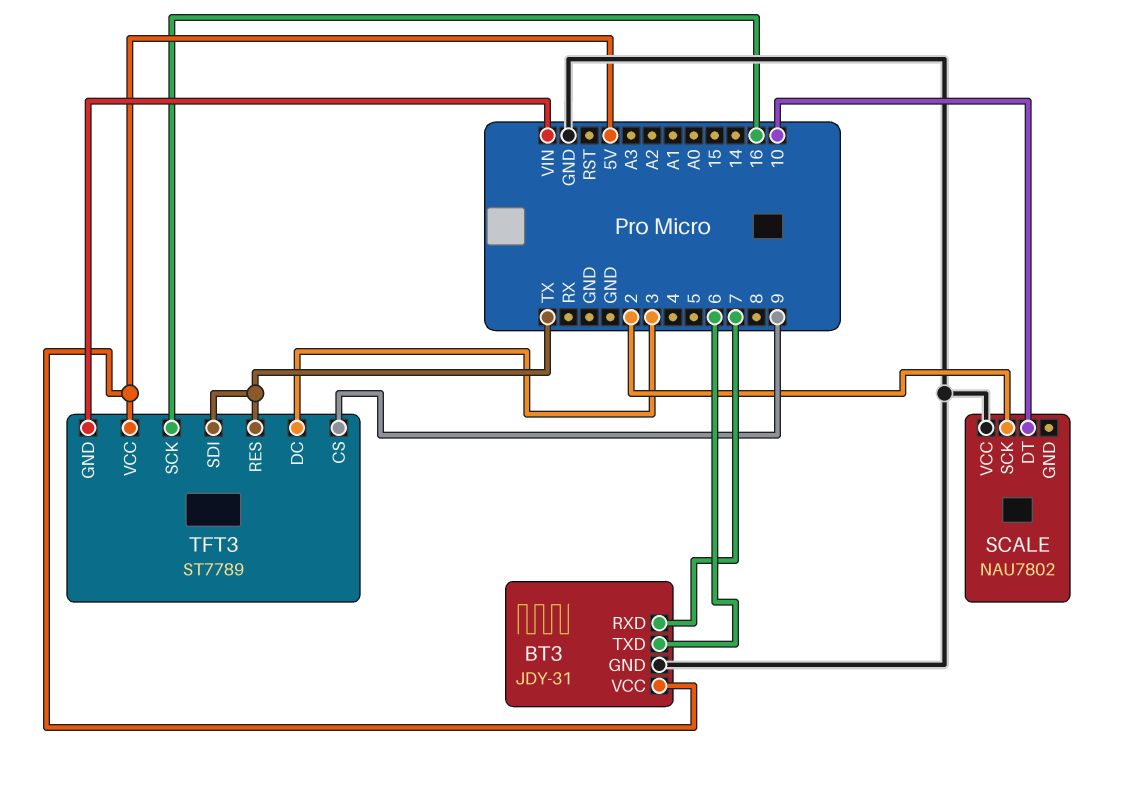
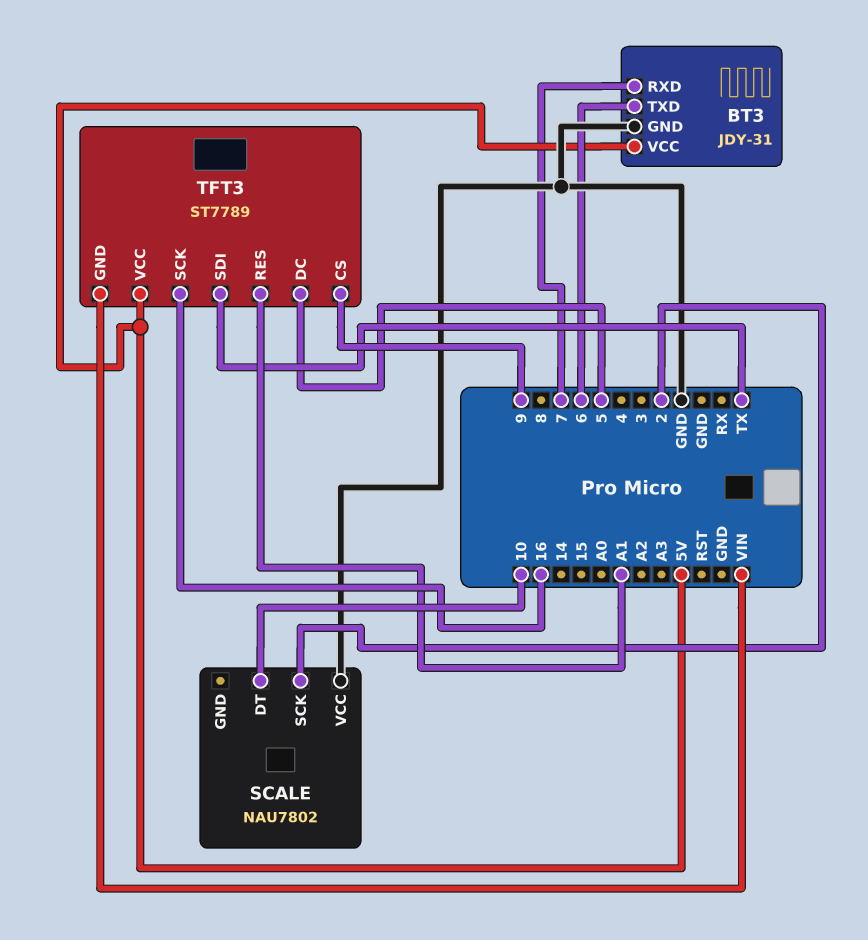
TFT3 pin DC: 3 -> 5
TFT3 pin RES: TX -> A1

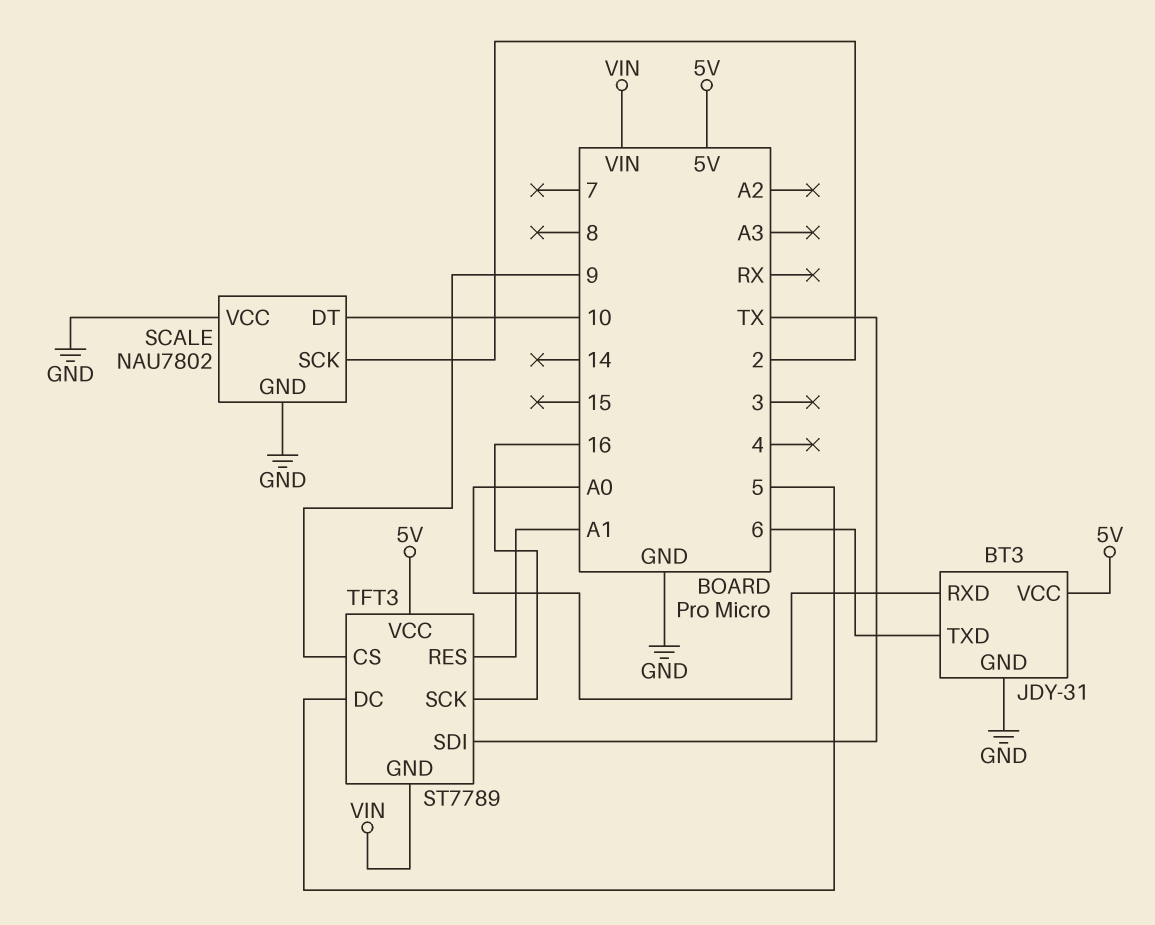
BT3 pin RXD: 7 -> A0
SCALE pin GND: none -> GND

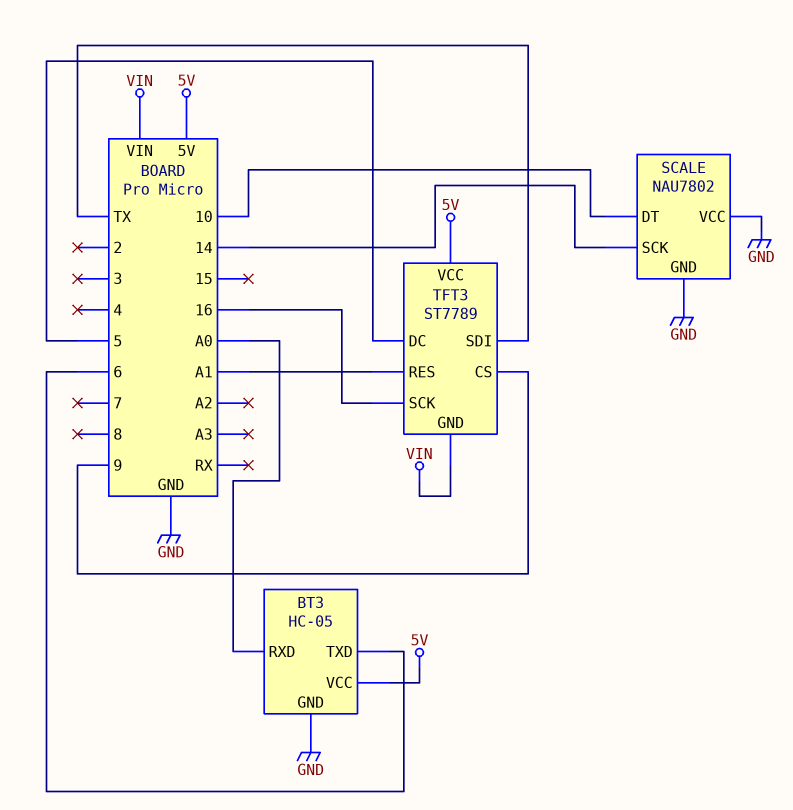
BT3: JDY-31 -> HC-05
SCALE pin SCK: 2 -> 14

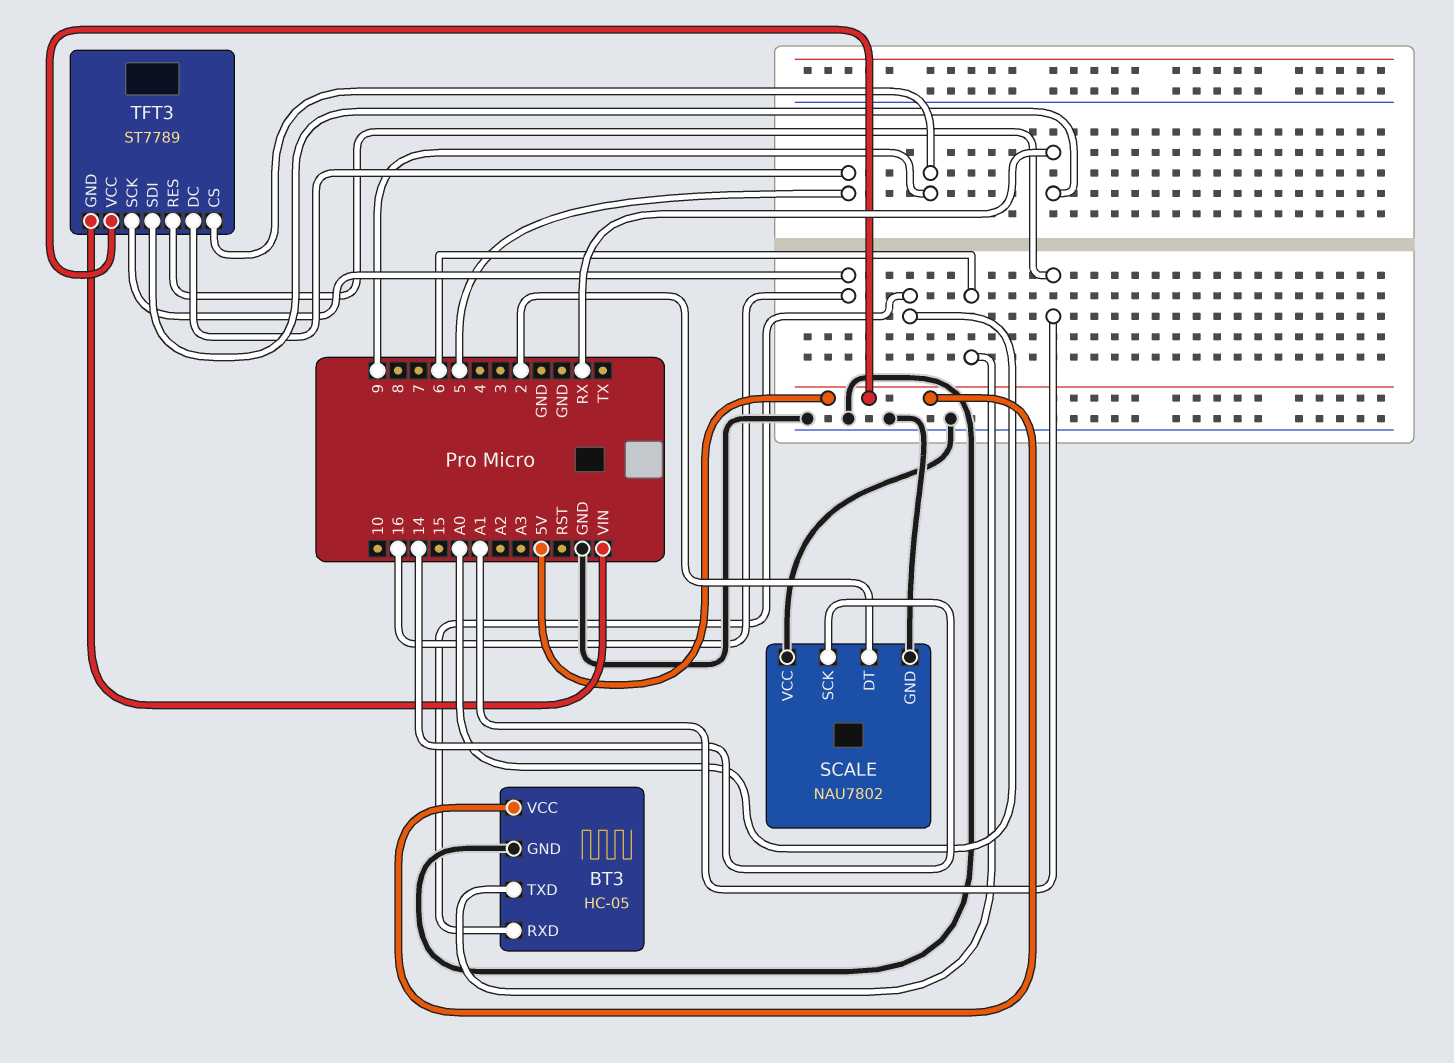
SCALE pin DT: 10 -> 2
TFT3 pin SDI: TX -> RX

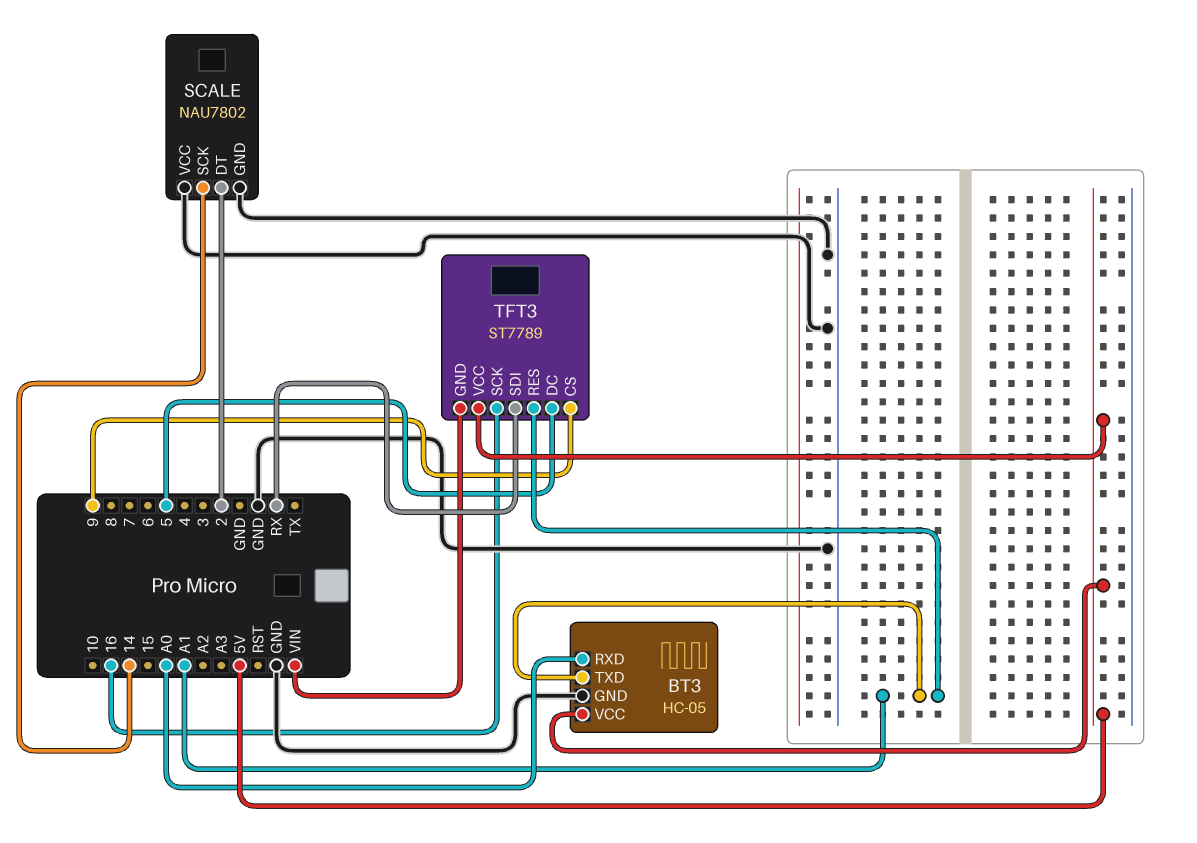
BT3 pin TXD: 6 -> A1

